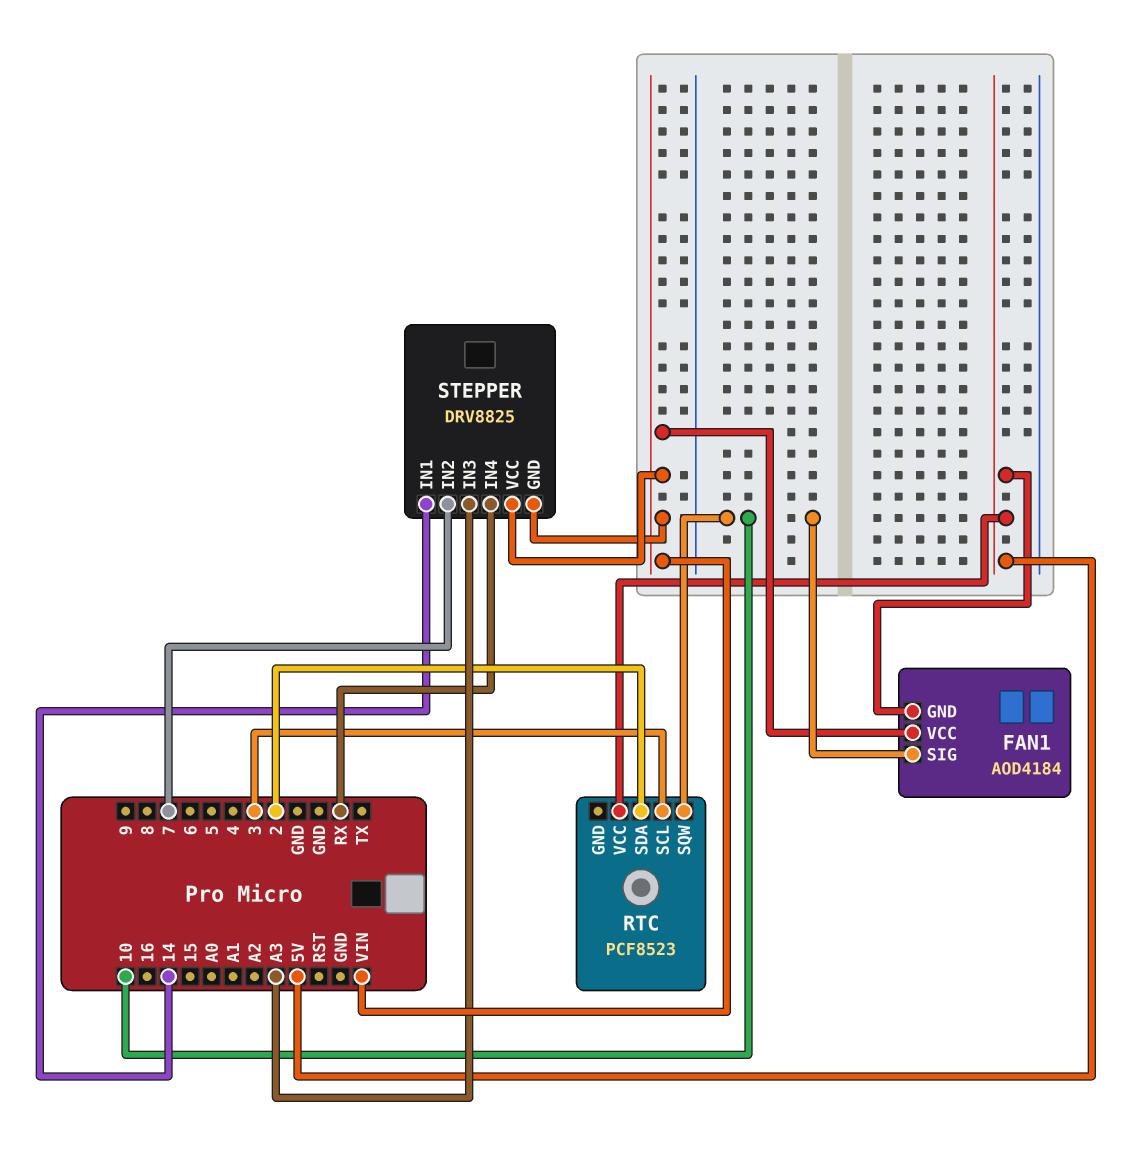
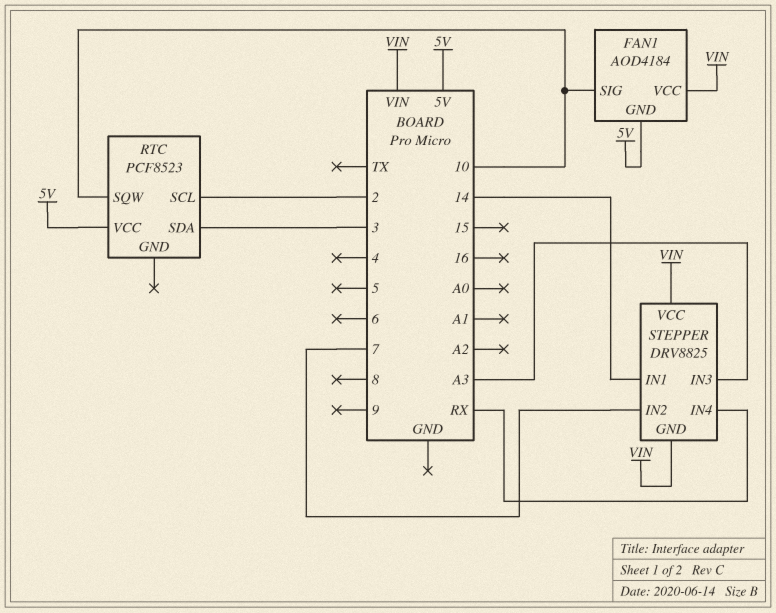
RTC pin SCL: 3 -> 2
RTC pin SDA: 2 -> 3

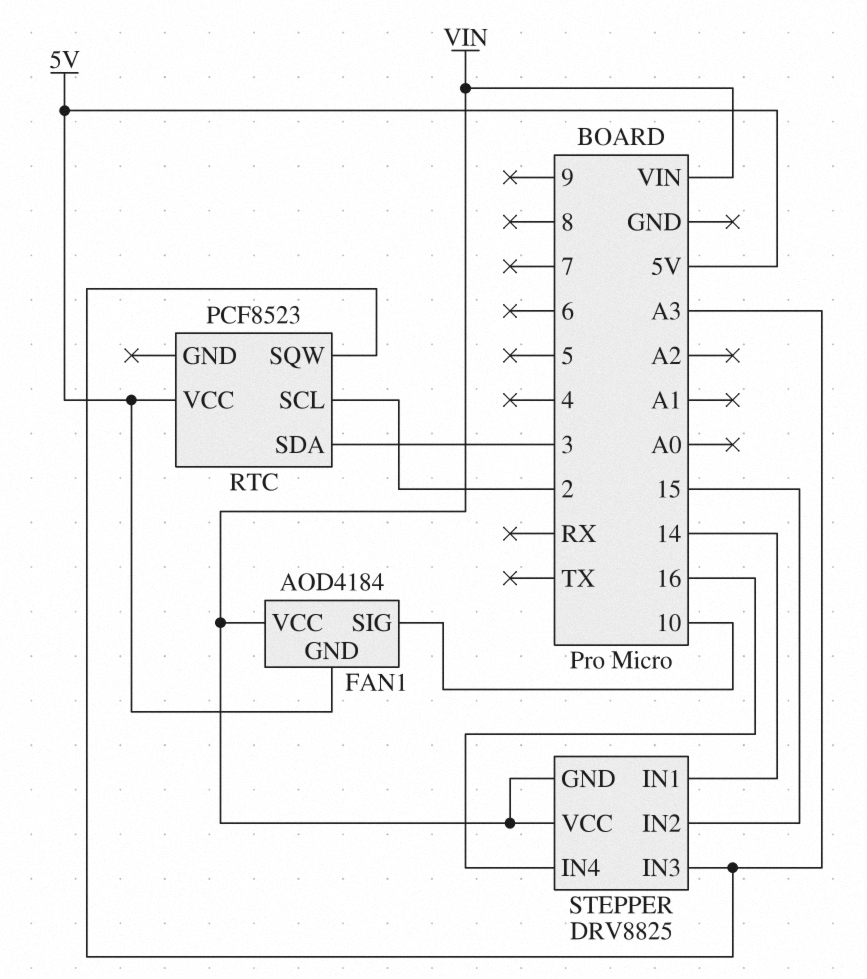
RTC pin SQW: 10 -> A3
STEPPER pin IN2: 7 -> 15
STEPPER pin IN4: RX -> 16

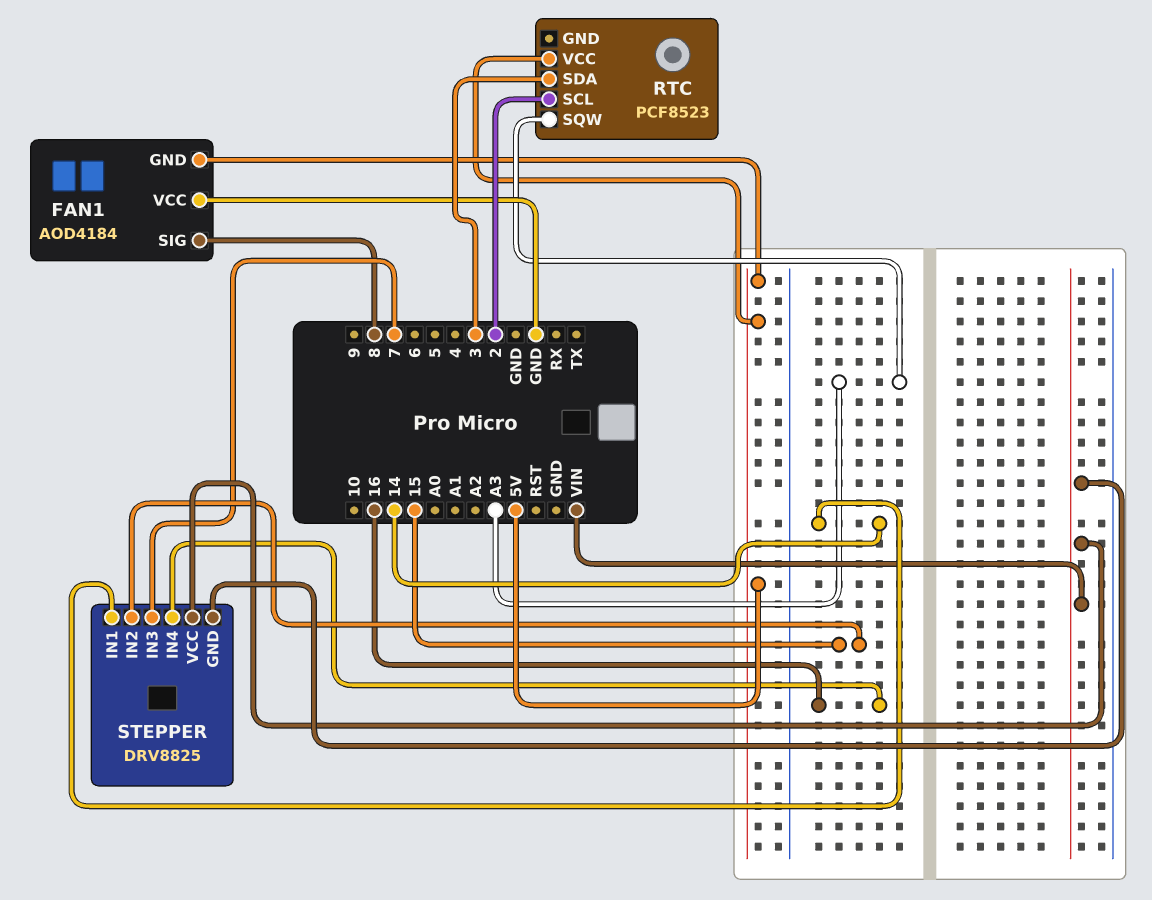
FAN1 pin SIG: 10 -> 8
FAN1 pin VCC: VIN -> GND
STEPPER pin IN3: A3 -> 7

